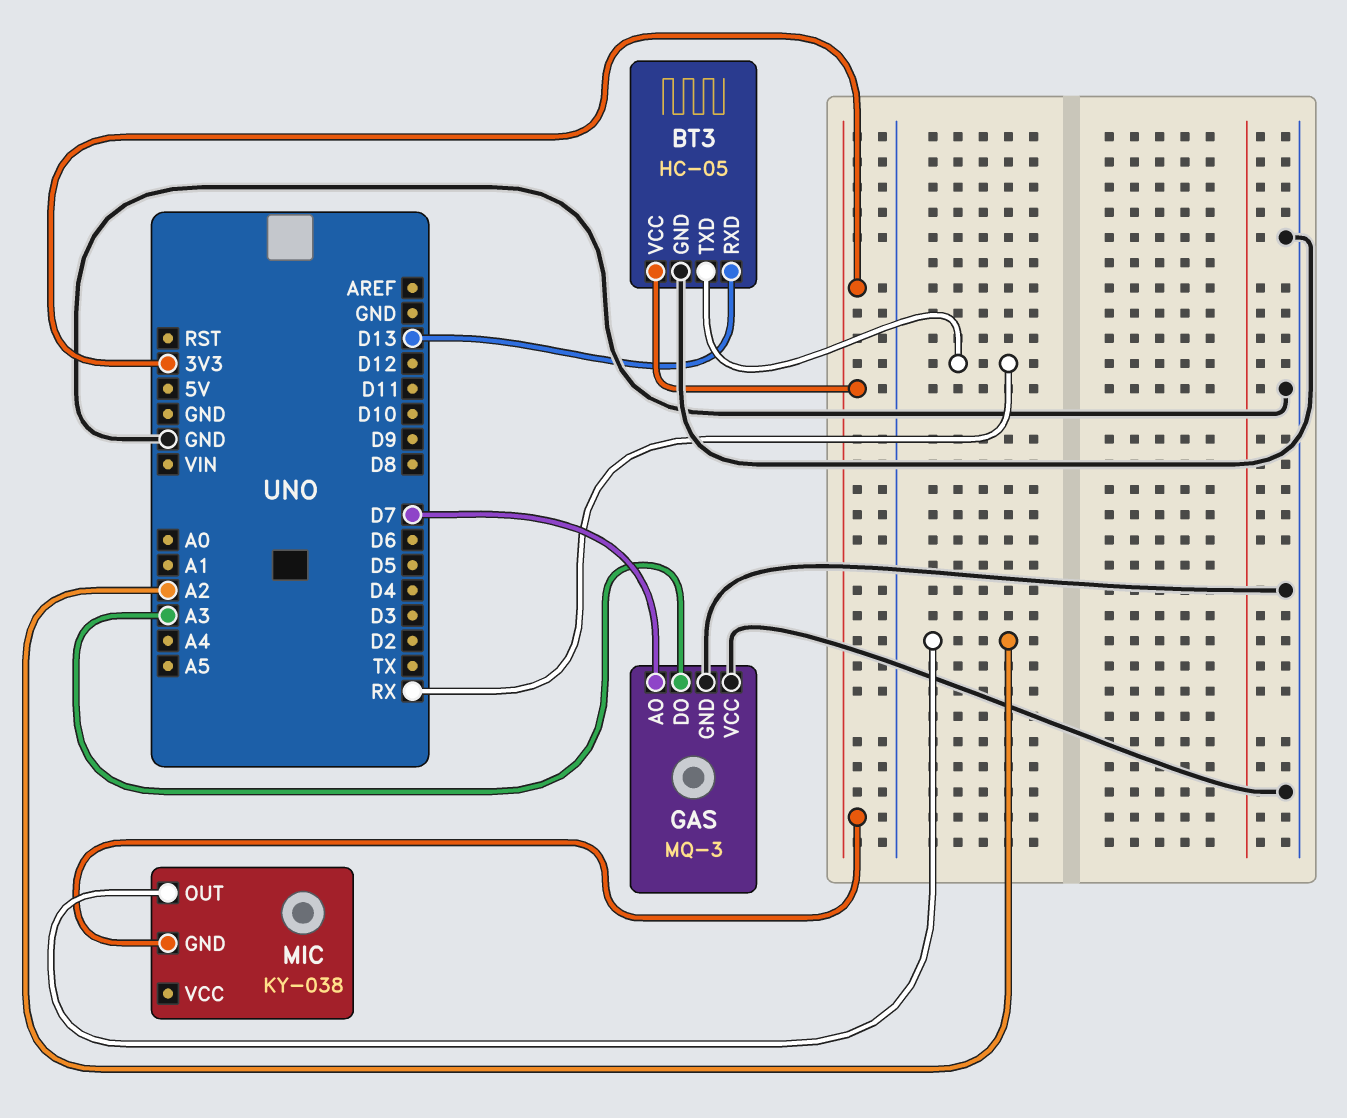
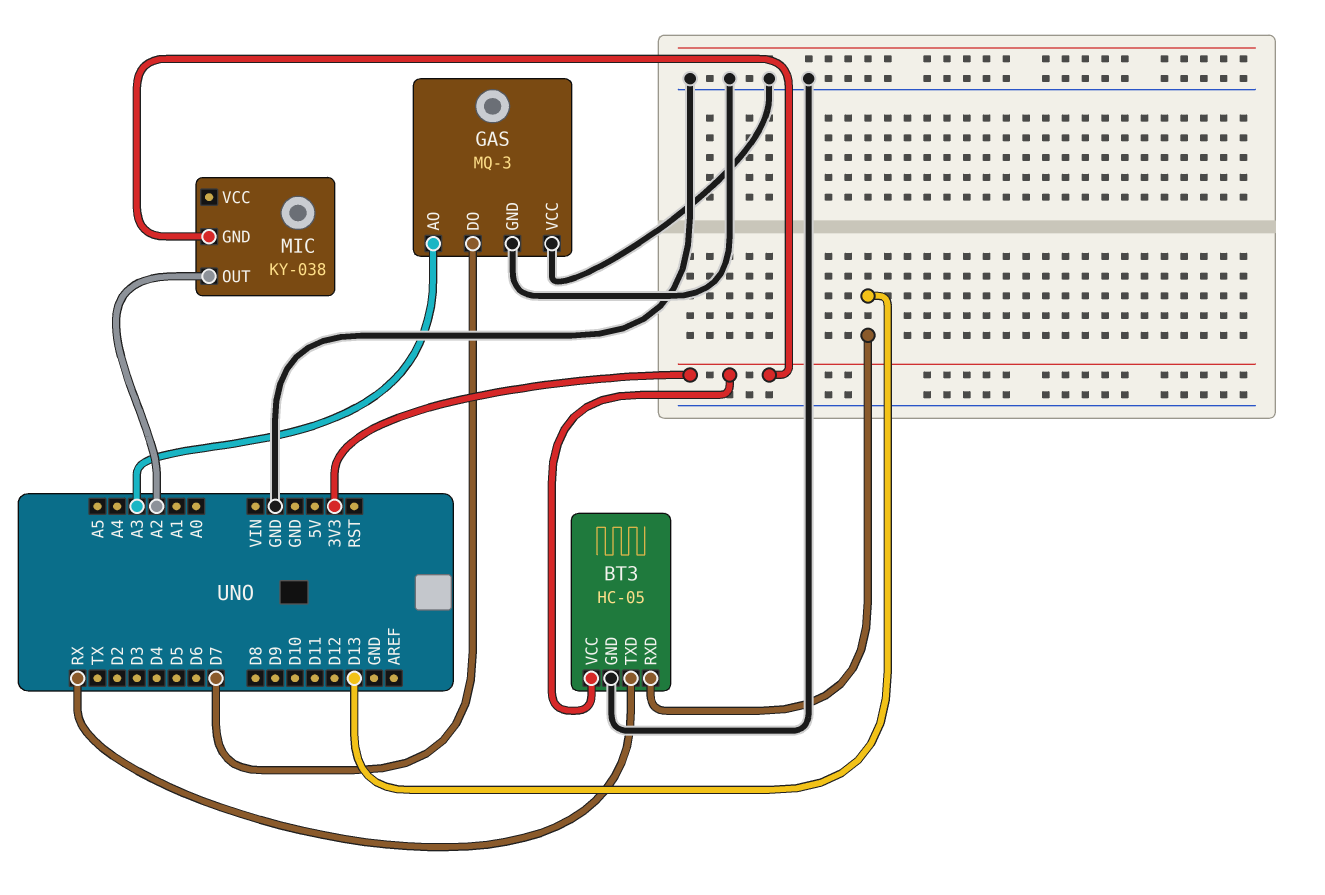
GAS pin AO: D7 -> A3
GAS pin DO: A3 -> D7

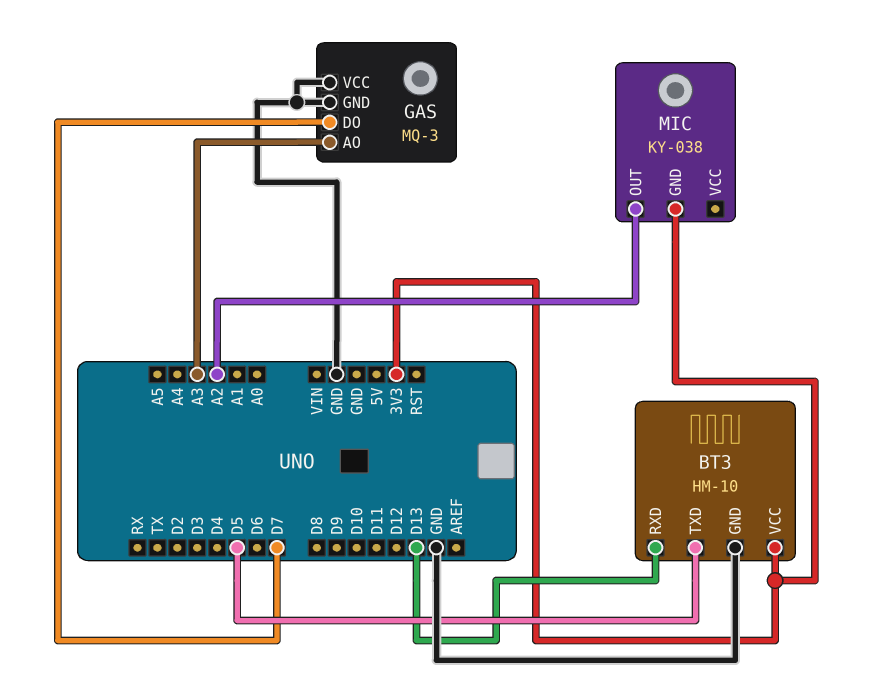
BT3: HC-05 -> HM-10
BT3 pin TXD: RX -> D5

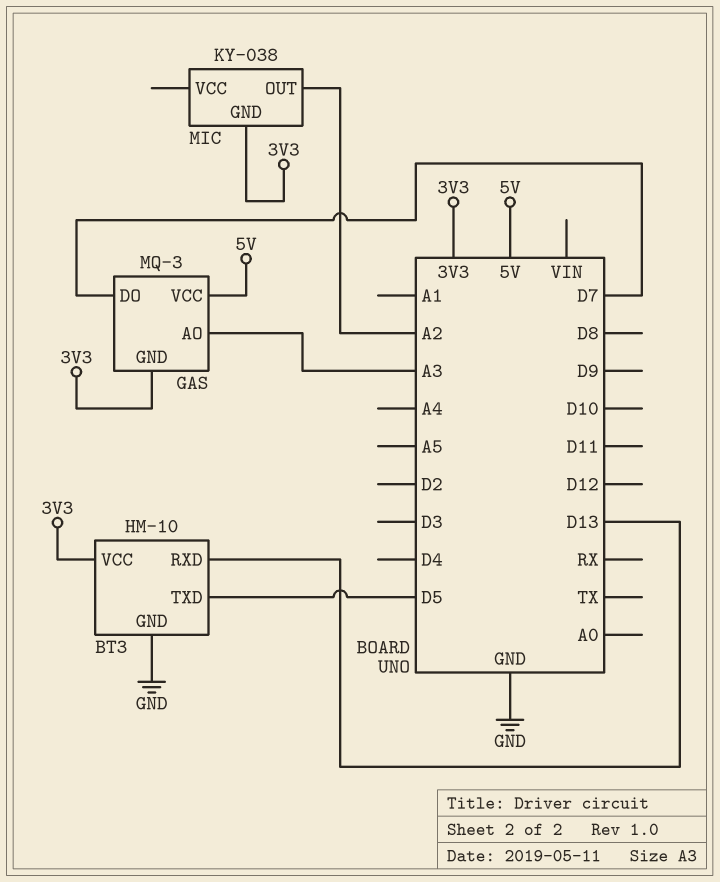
GAS pin GND: GND -> 3V3
GAS pin VCC: GND -> 5V

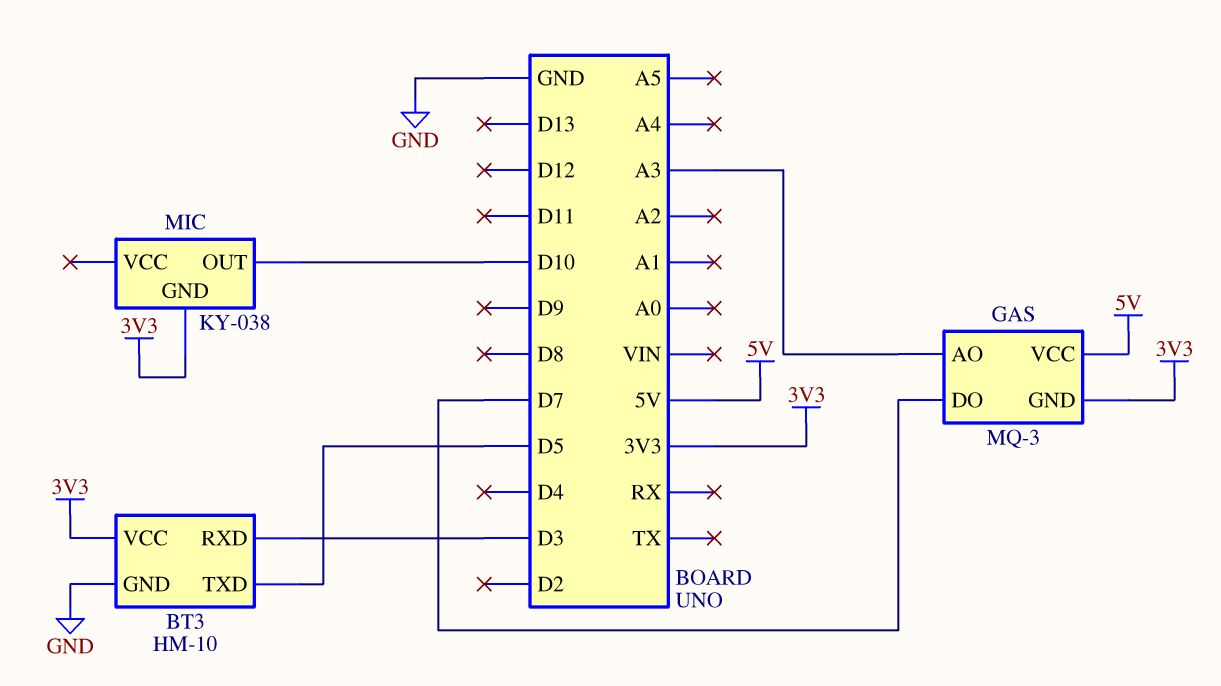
BT3 pin RXD: D13 -> D3
MIC pin OUT: A2 -> D10

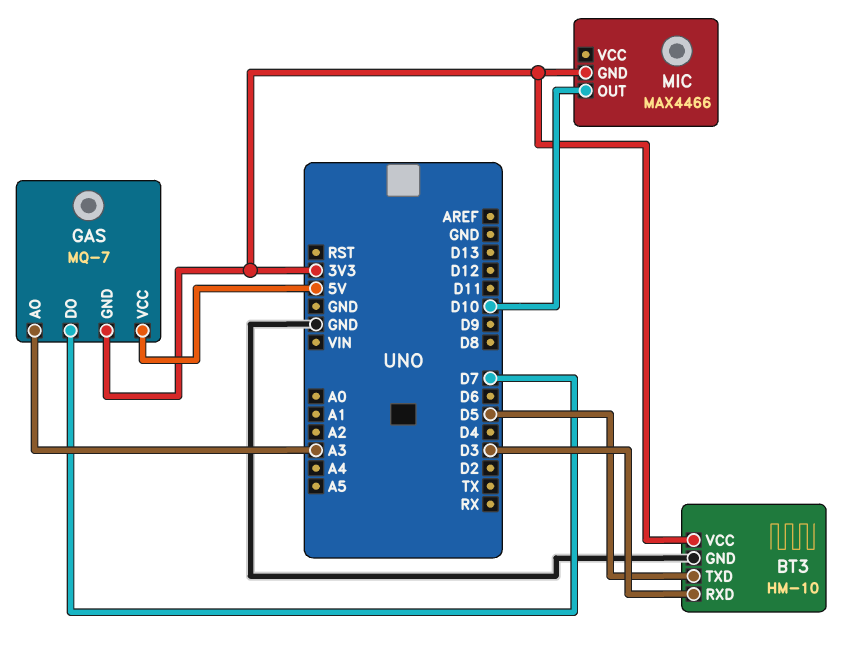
GAS: MQ-3 -> MQ-7
MIC: KY-038 -> MAX4466

